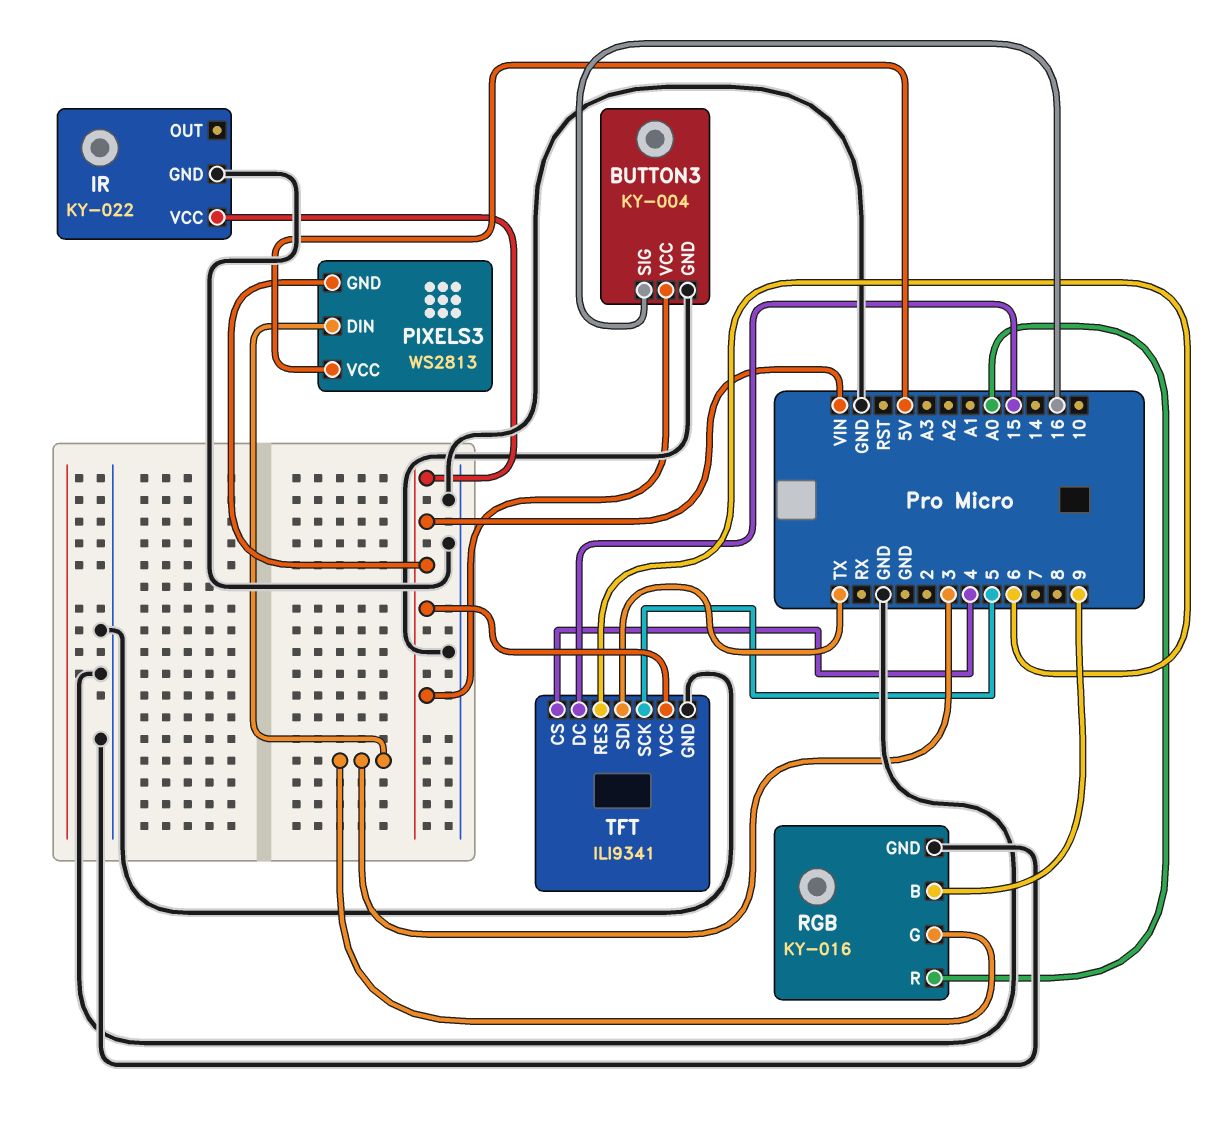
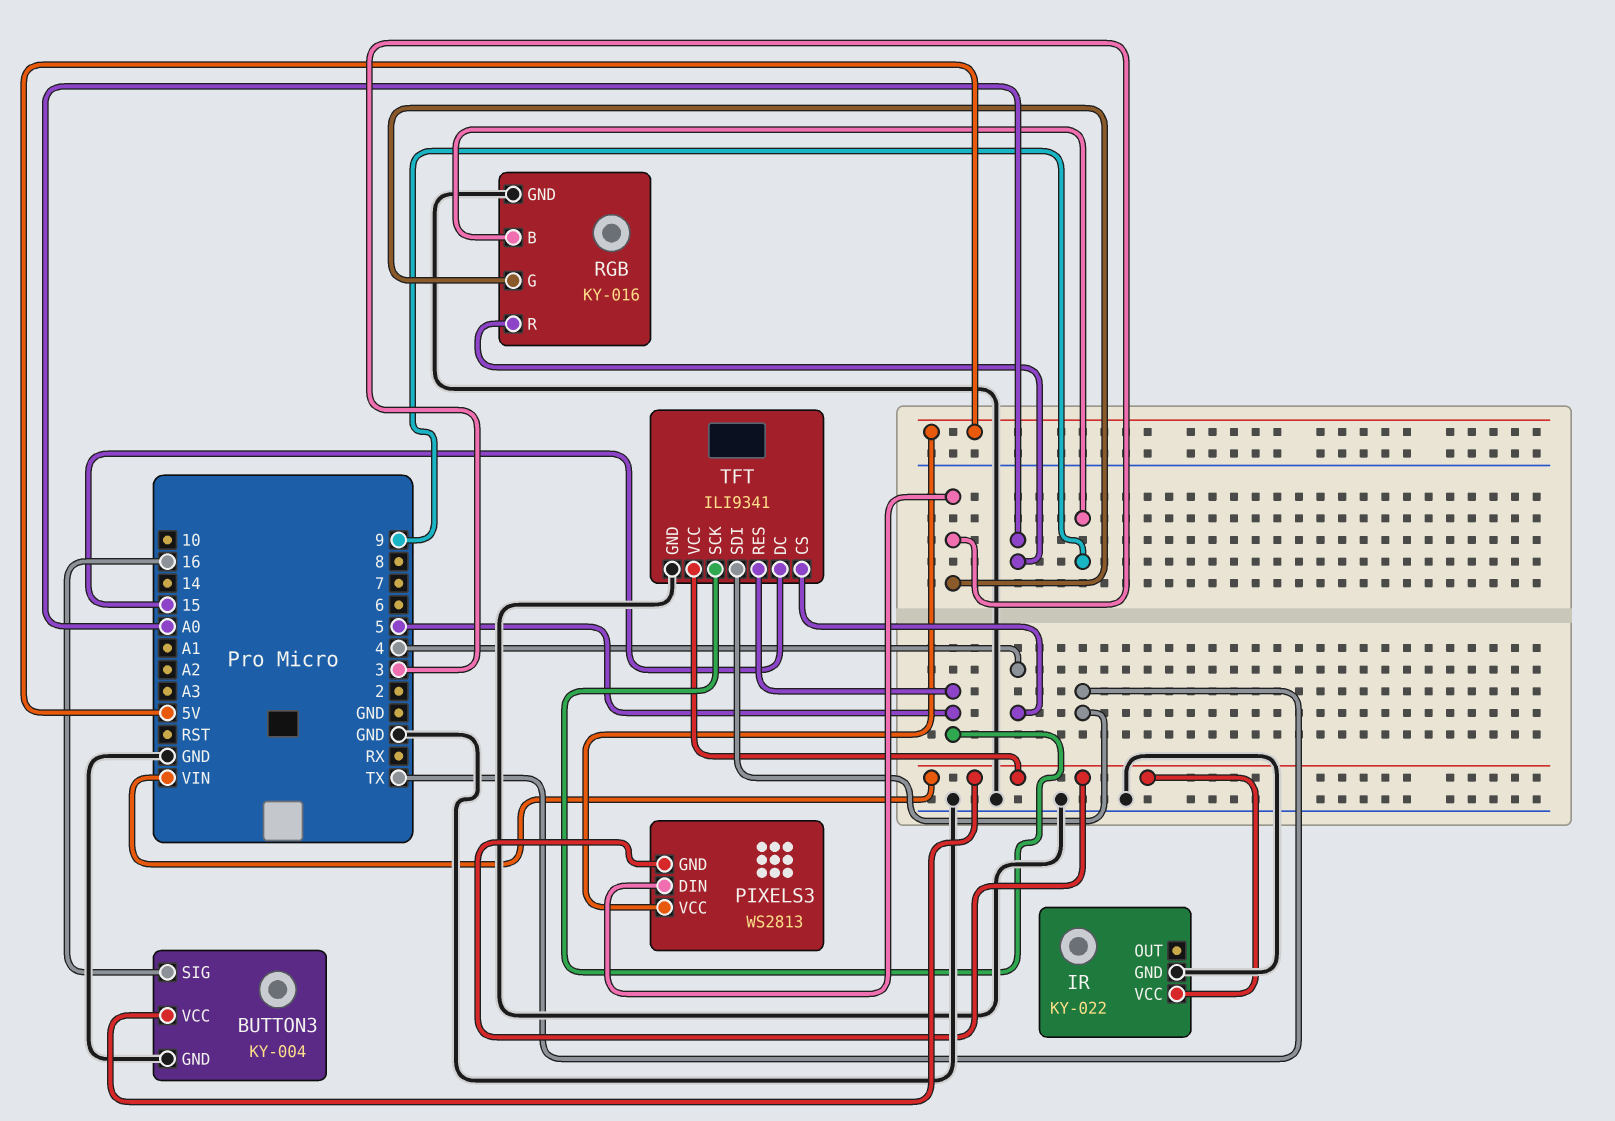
TFT pin RES: 6 -> 5

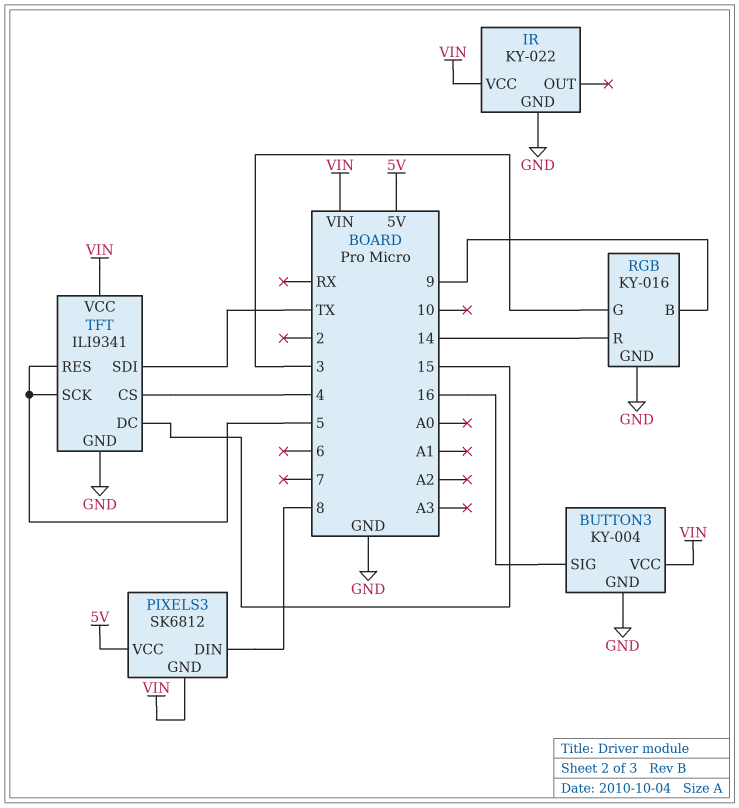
PIXELS3: WS2813 -> SK6812
PIXELS3 pin DIN: 3 -> 8
RGB pin R: A0 -> 14

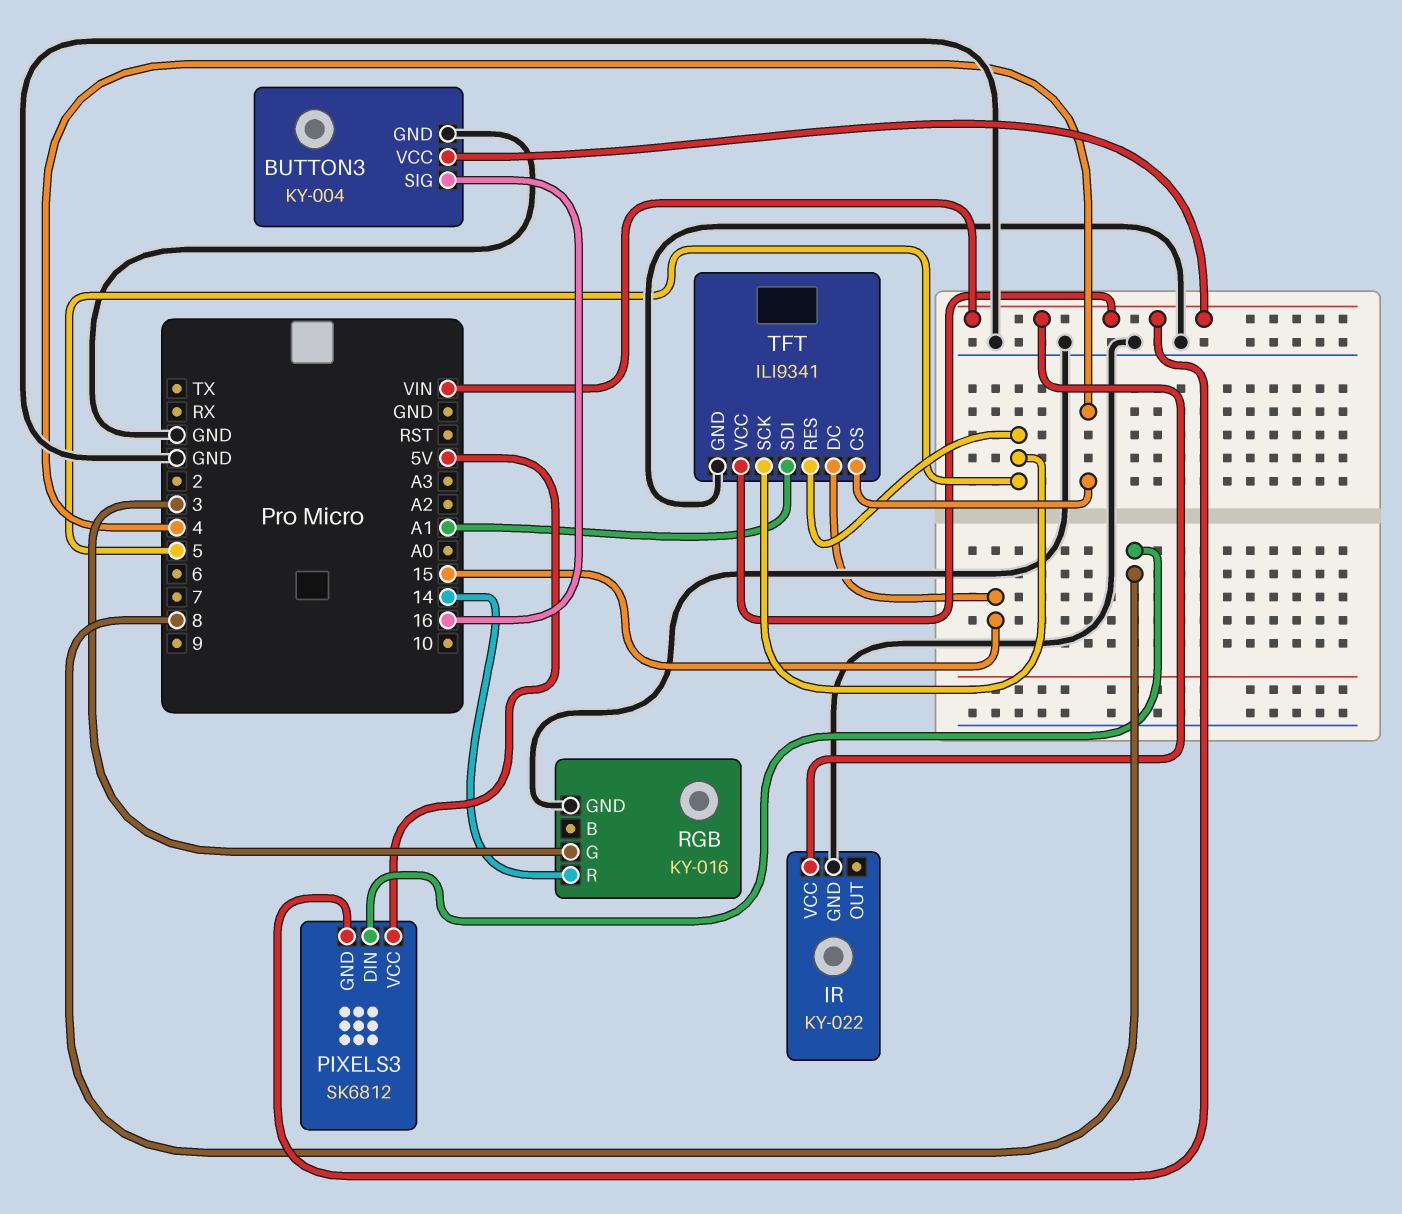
RGB pin B: 9 -> none
TFT pin SDI: TX -> A1

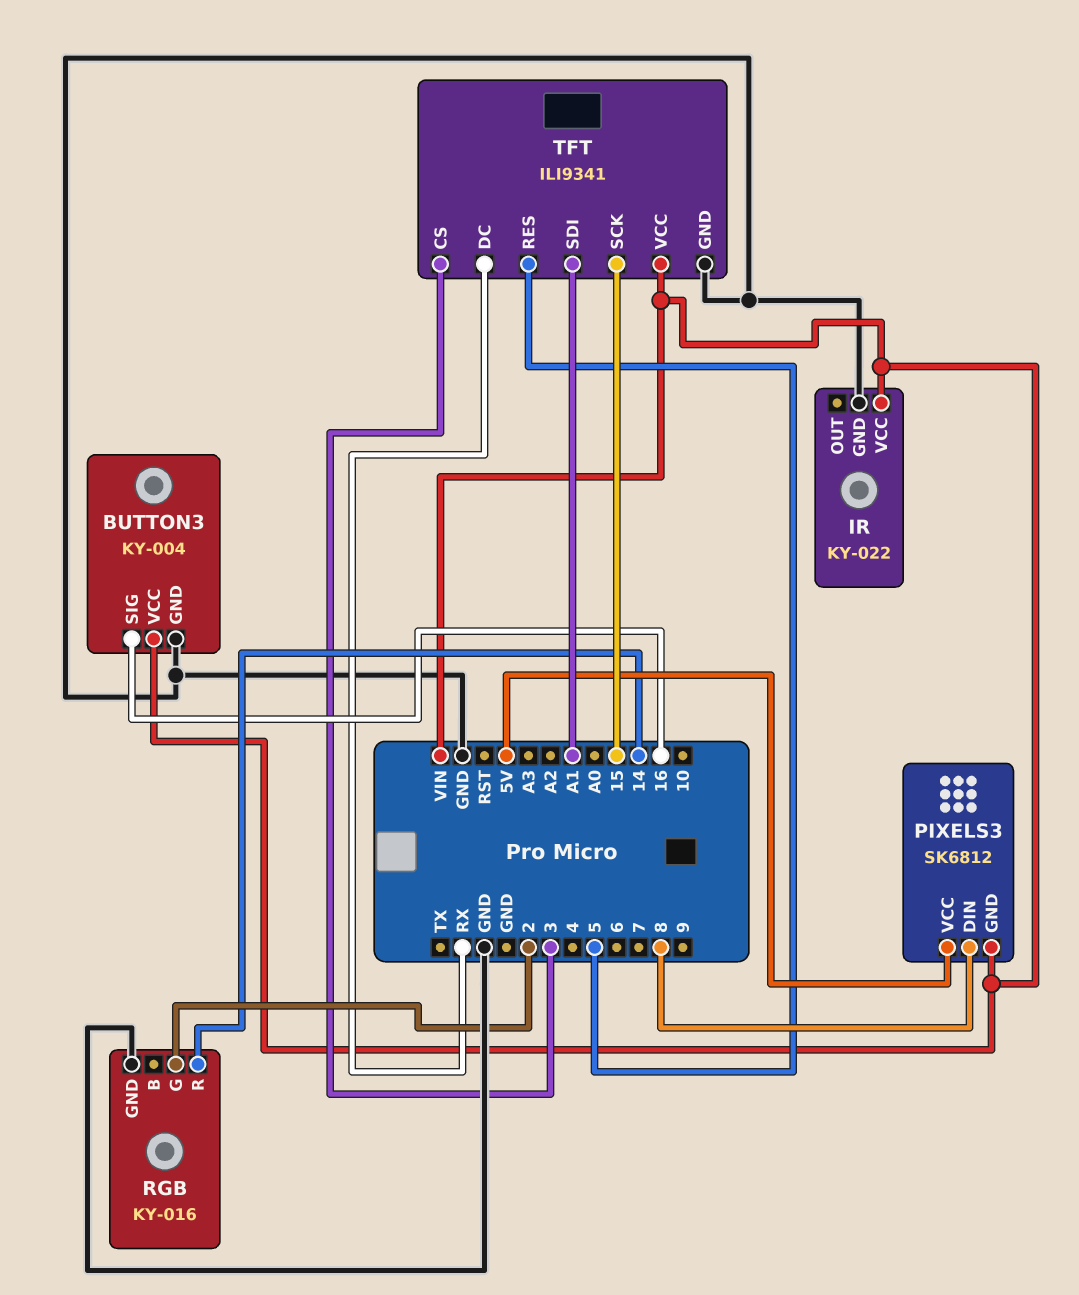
RGB pin G: 3 -> 2
TFT pin CS: 4 -> 3
TFT pin DC: 15 -> RX
TFT pin SCK: 5 -> 15

